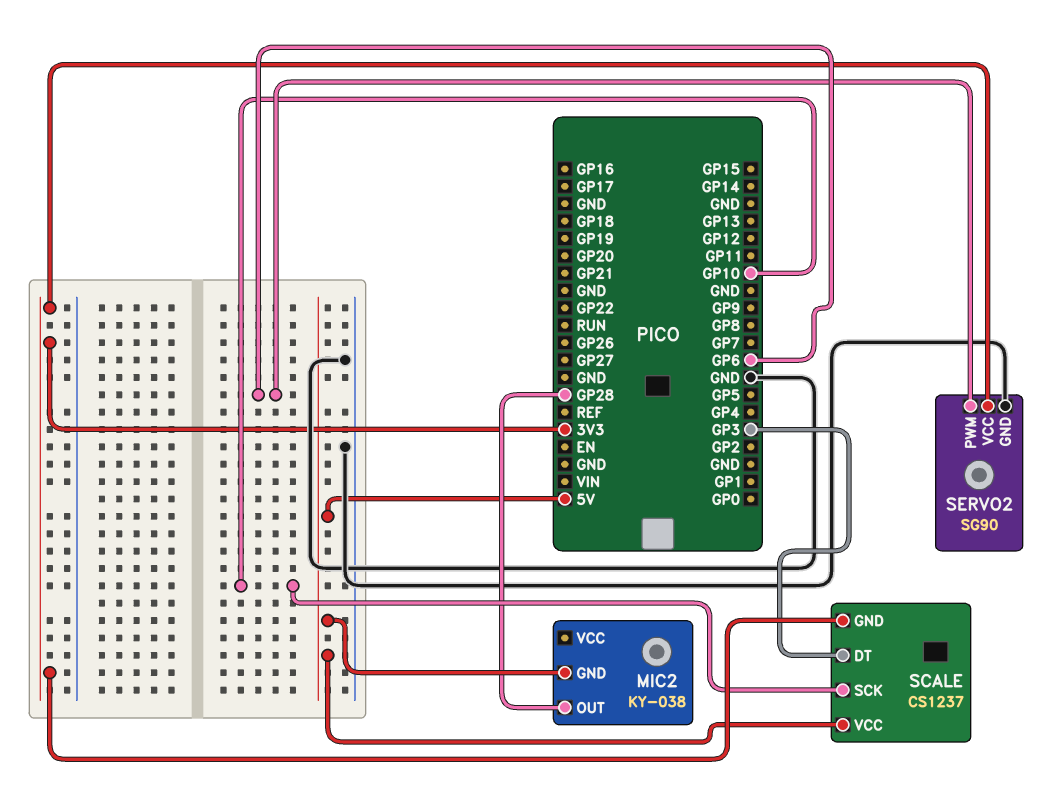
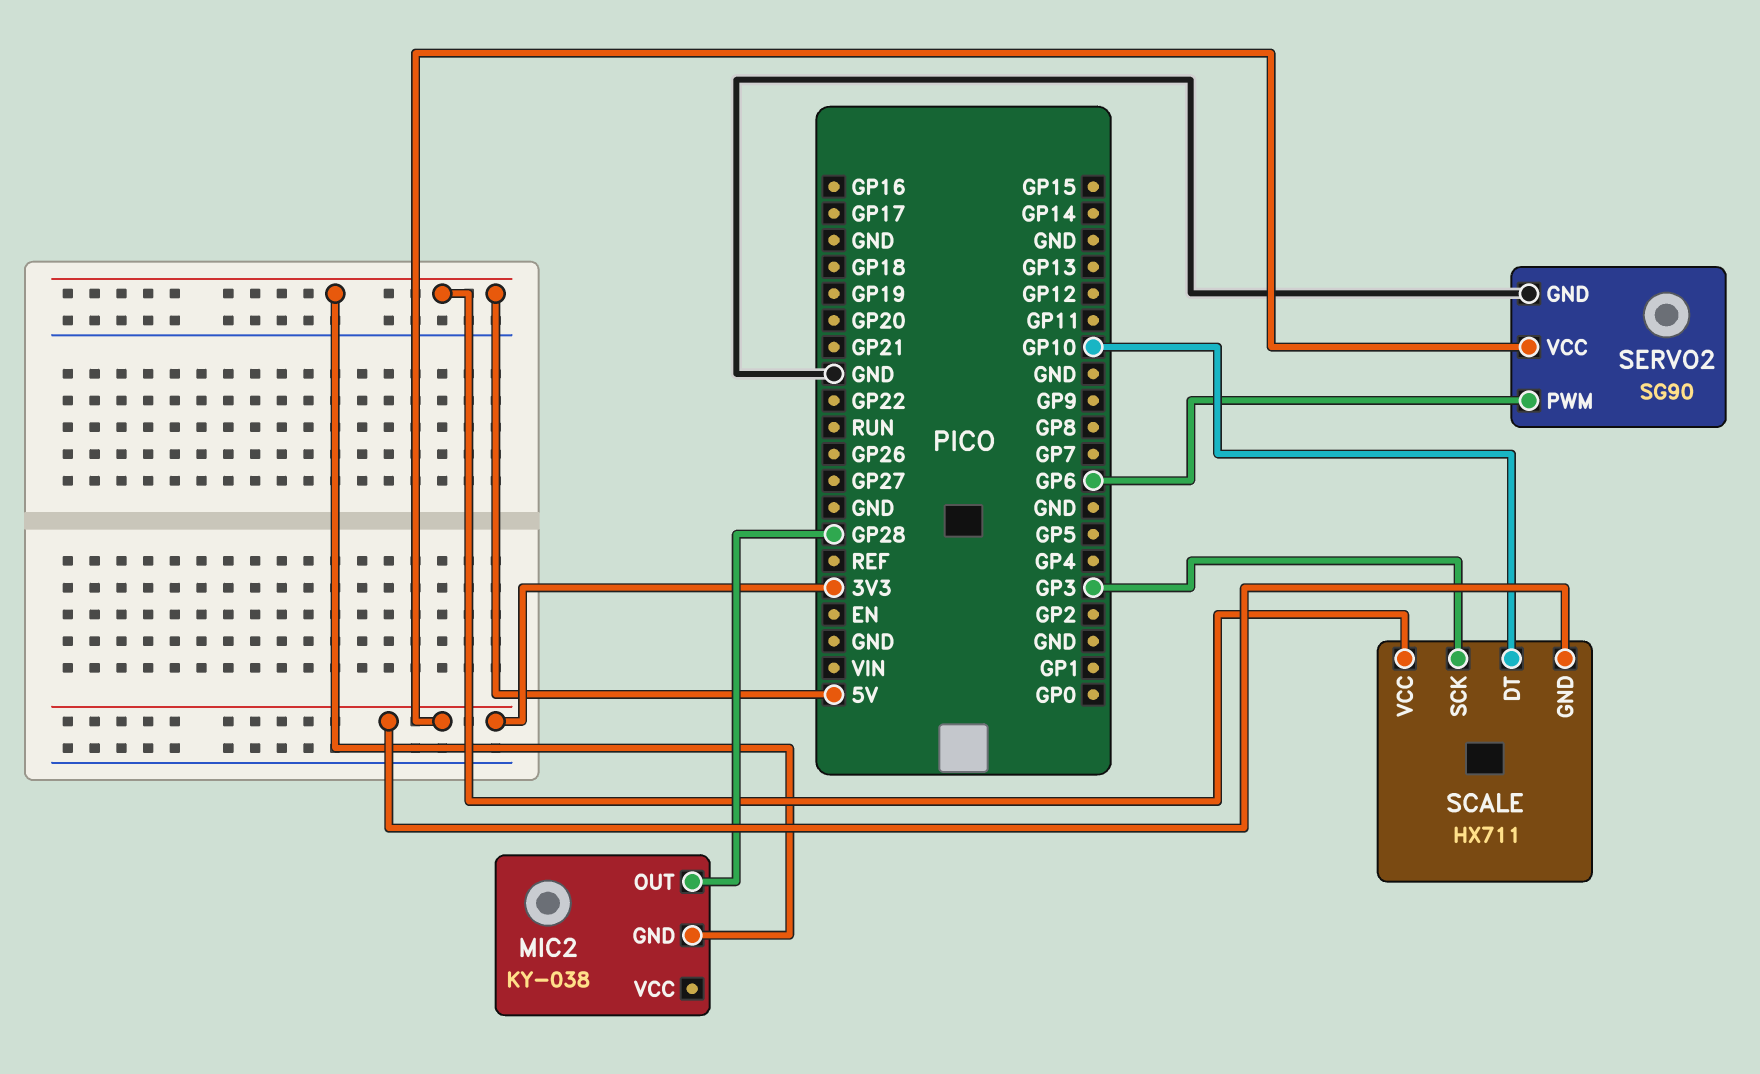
SCALE: CS1237 -> HX711
SCALE pin DT: GP3 -> GP10
SCALE pin SCK: GP10 -> GP3

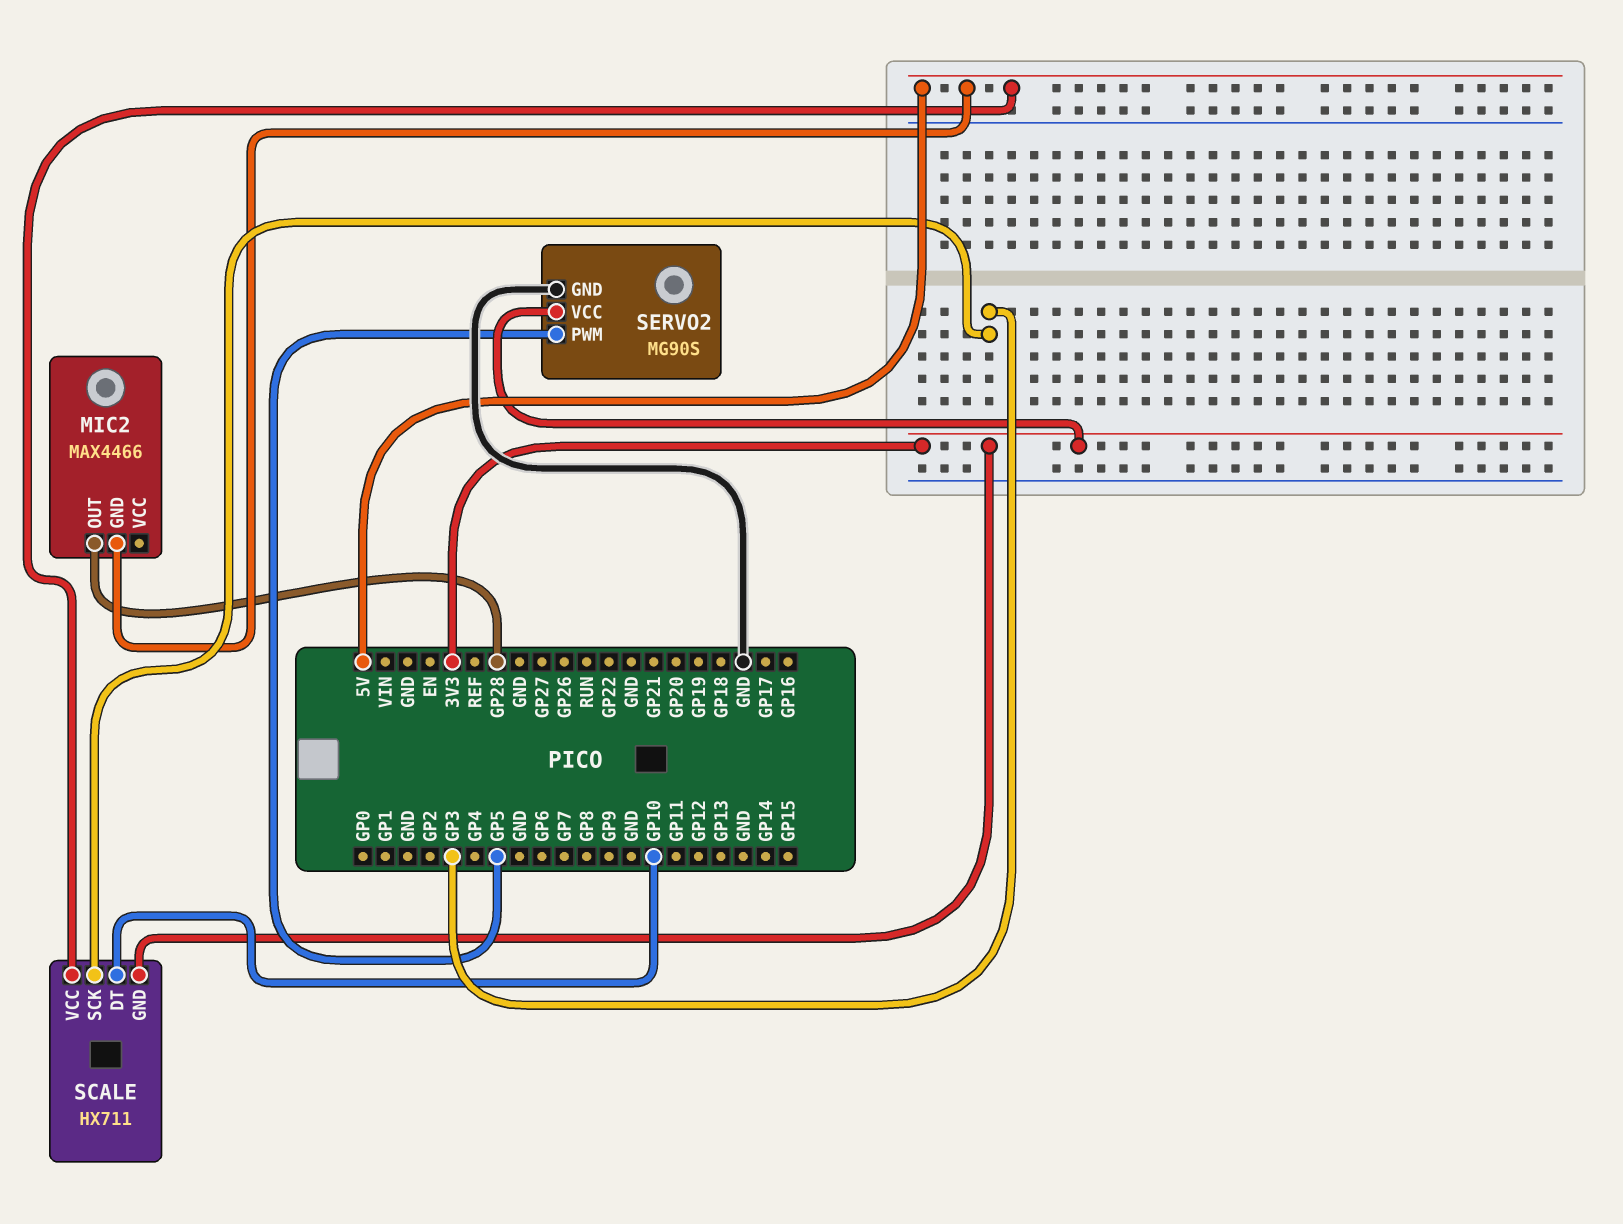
MIC2: KY-038 -> MAX4466
SERVO2: SG90 -> MG90S
SERVO2 pin PWM: GP6 -> GP5

